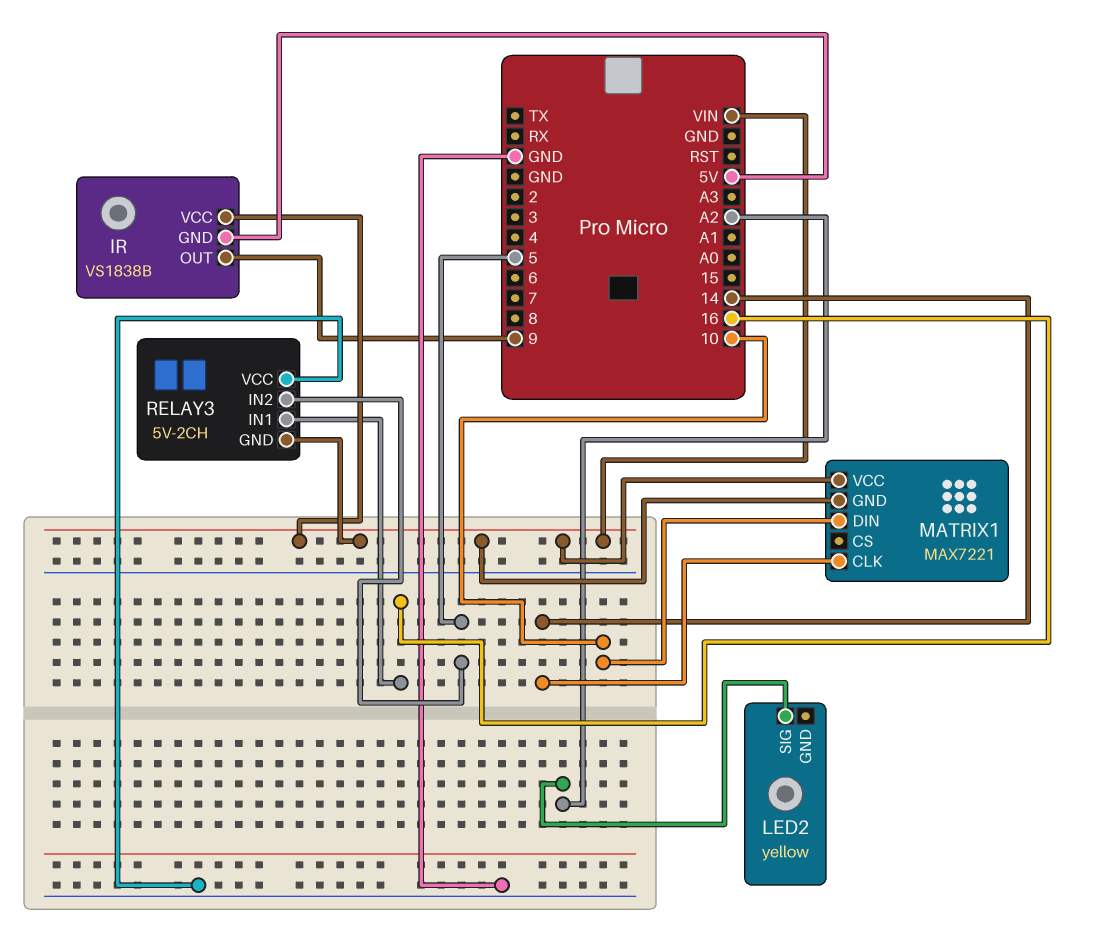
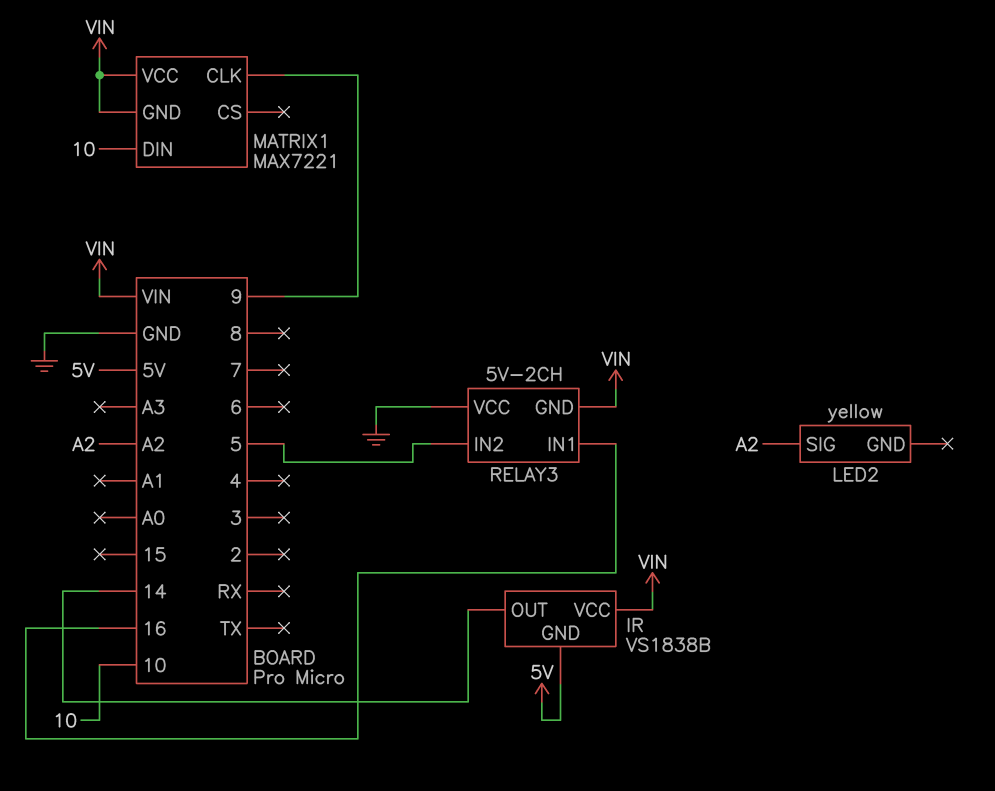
IR pin OUT: 9 -> 14
MATRIX1 pin CLK: 14 -> 9

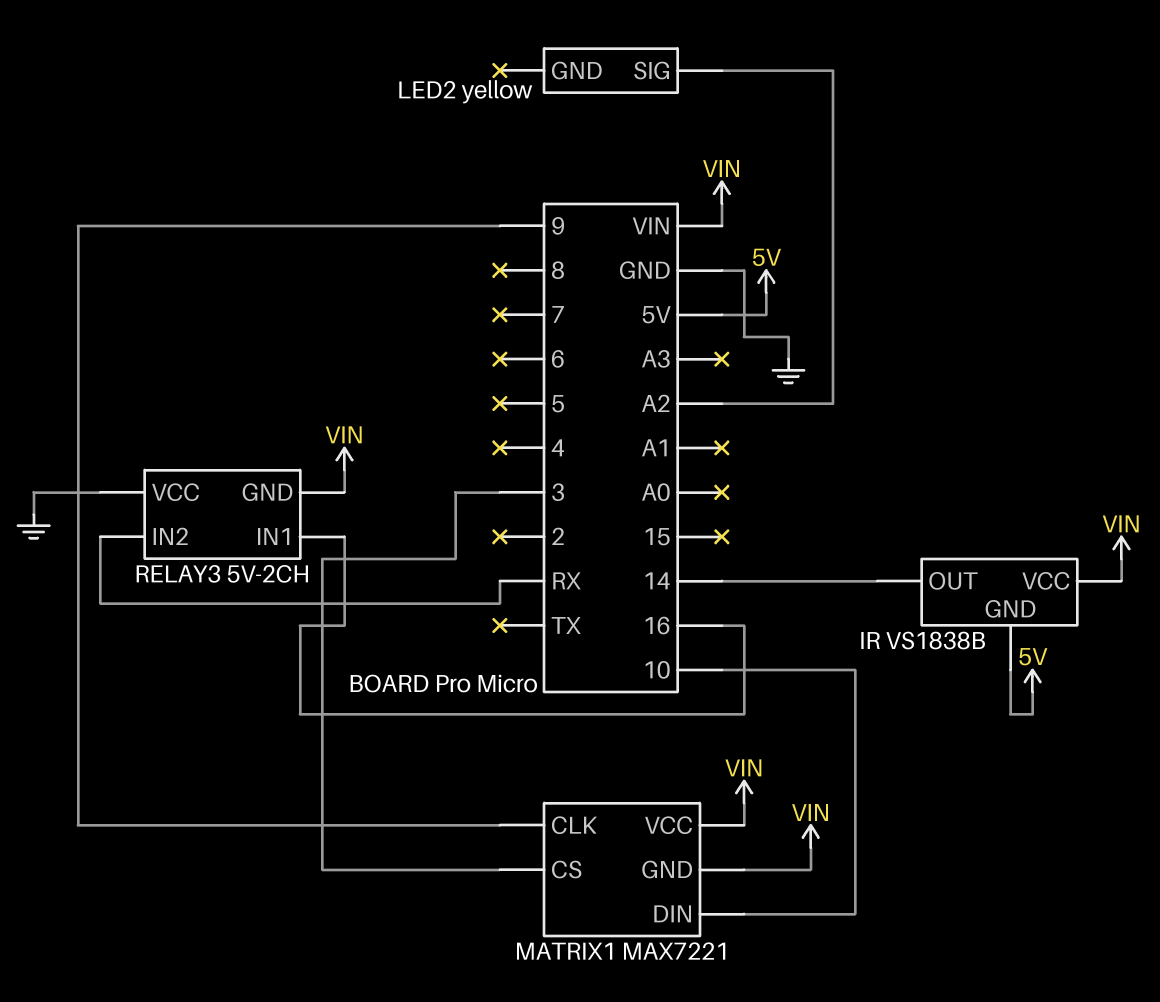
MATRIX1 pin CS: none -> 3
RELAY3 pin IN2: 5 -> RX

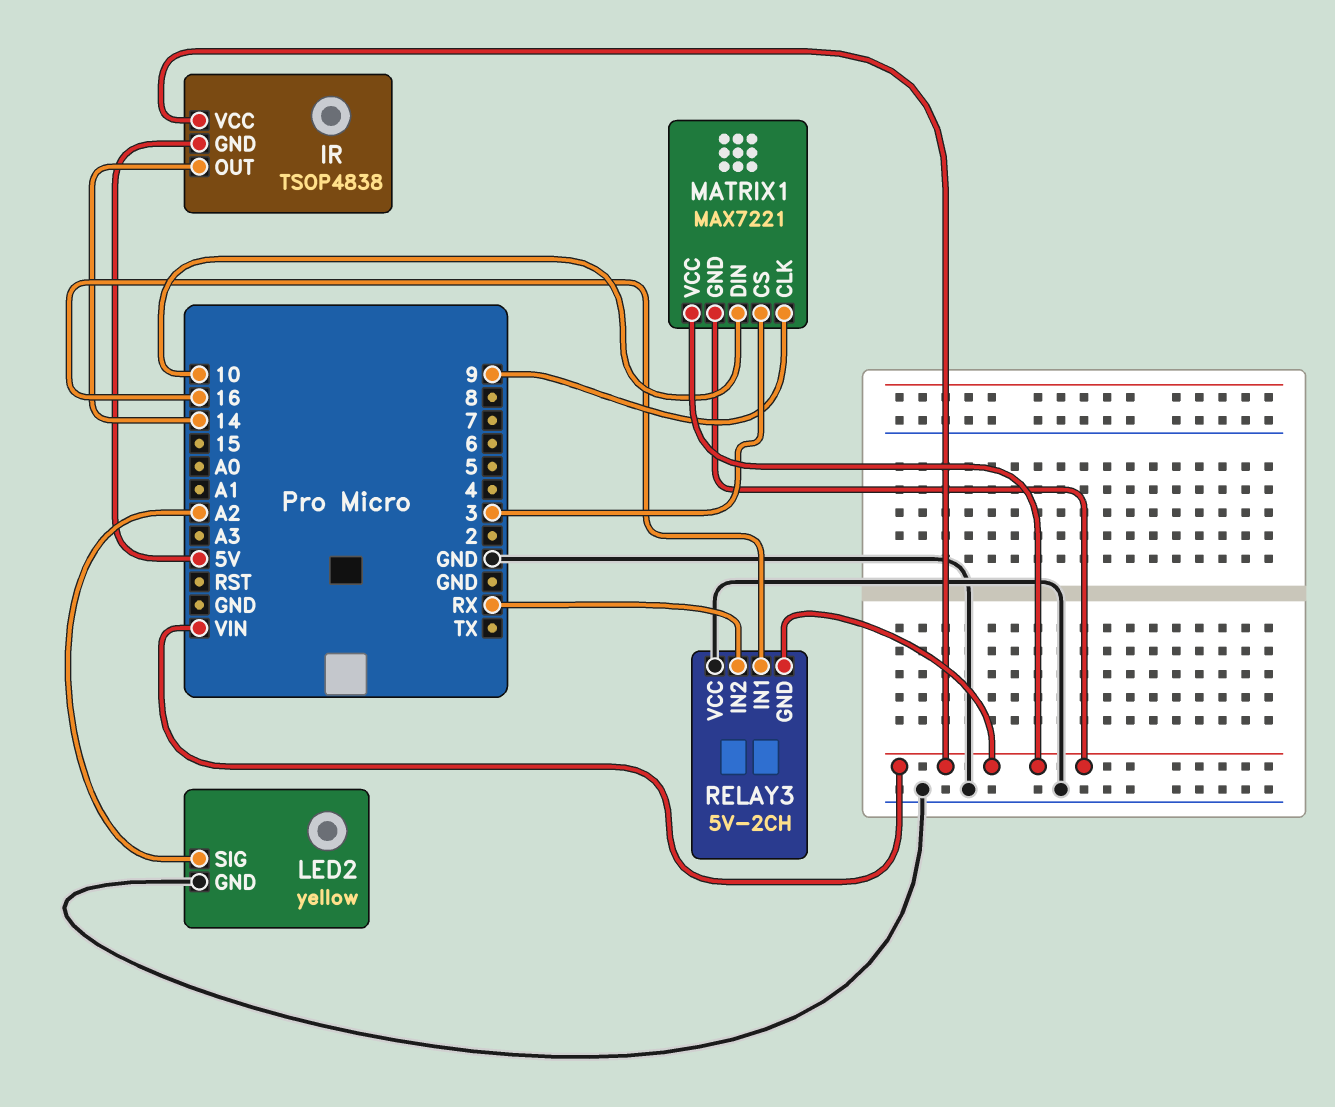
IR: VS1838B -> TSOP4838
LED2 pin GND: none -> GND

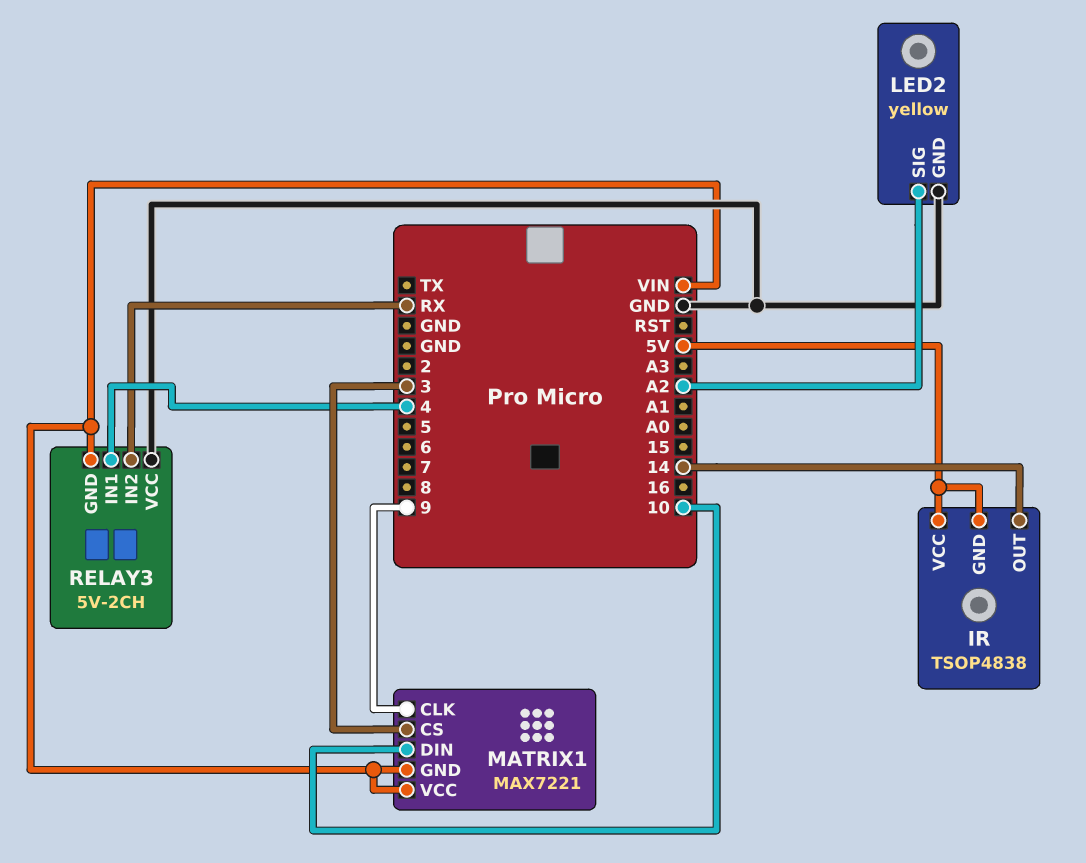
IR pin VCC: VIN -> 5V
RELAY3 pin IN1: 16 -> 4

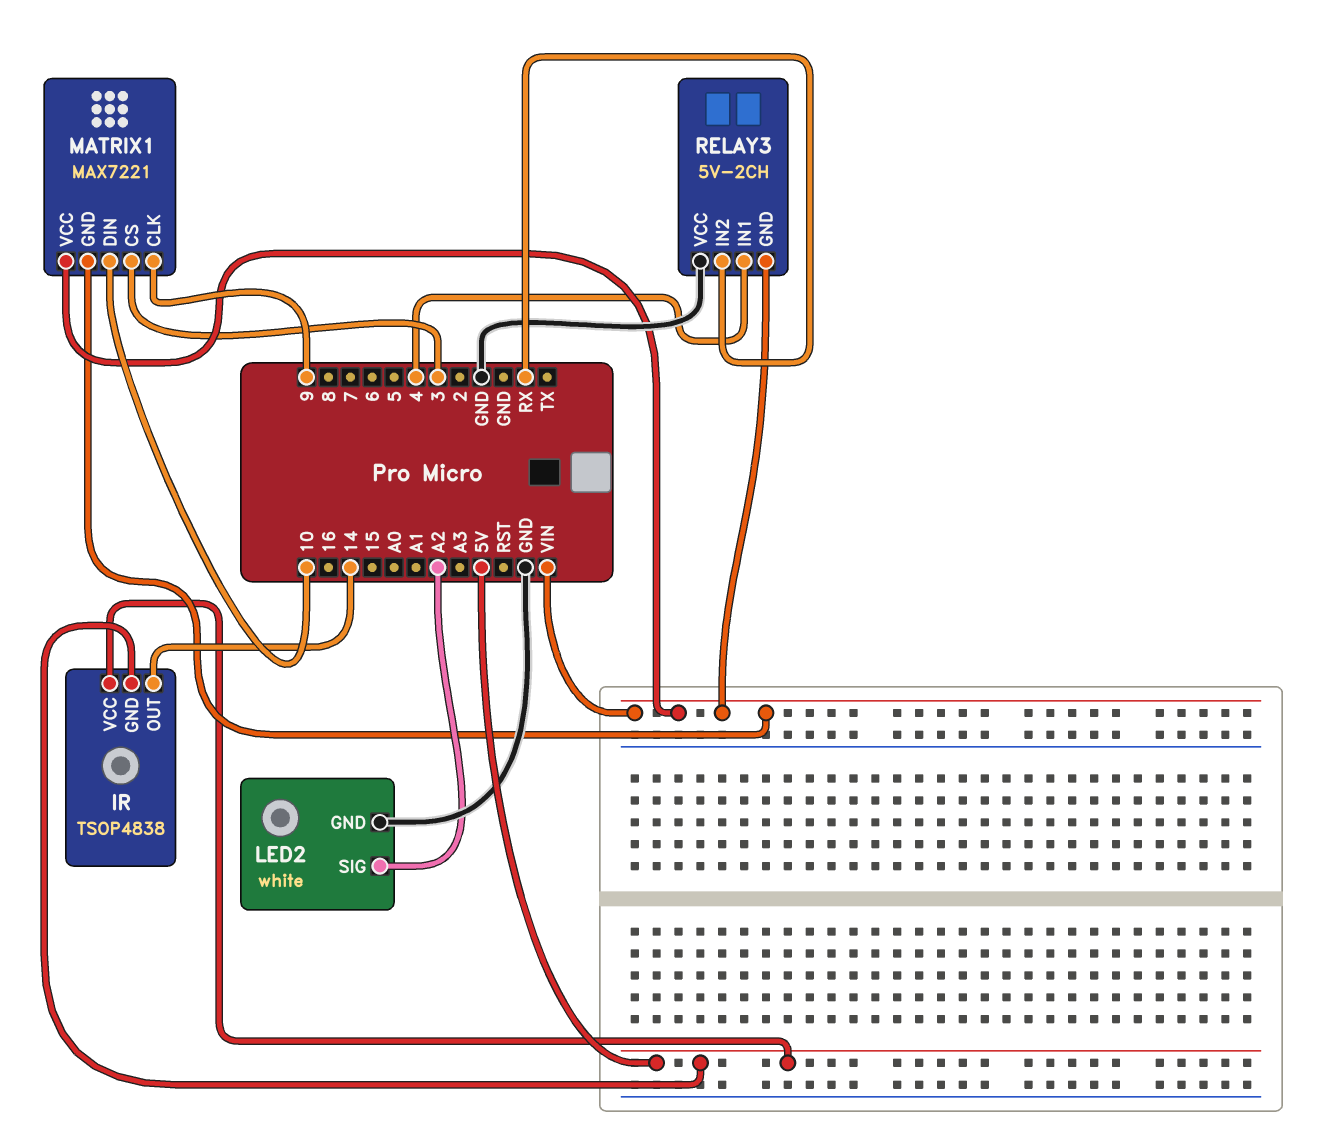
LED2: yellow -> white

